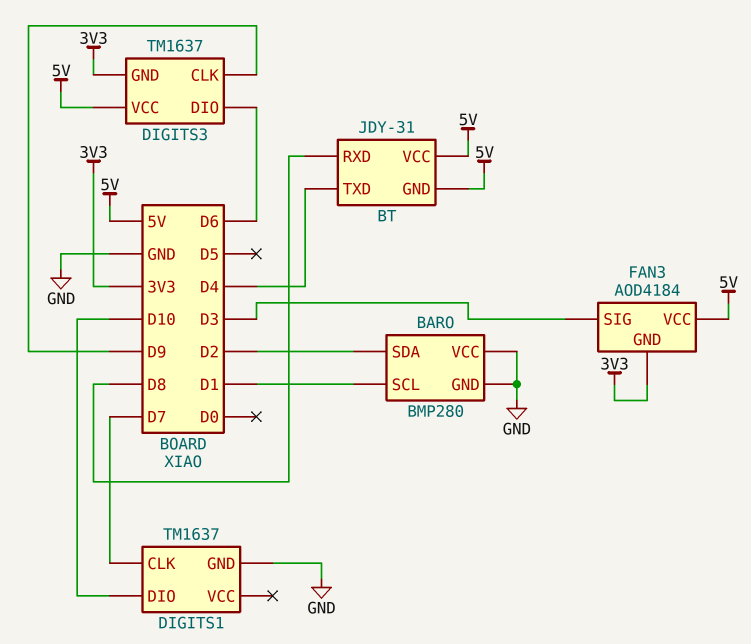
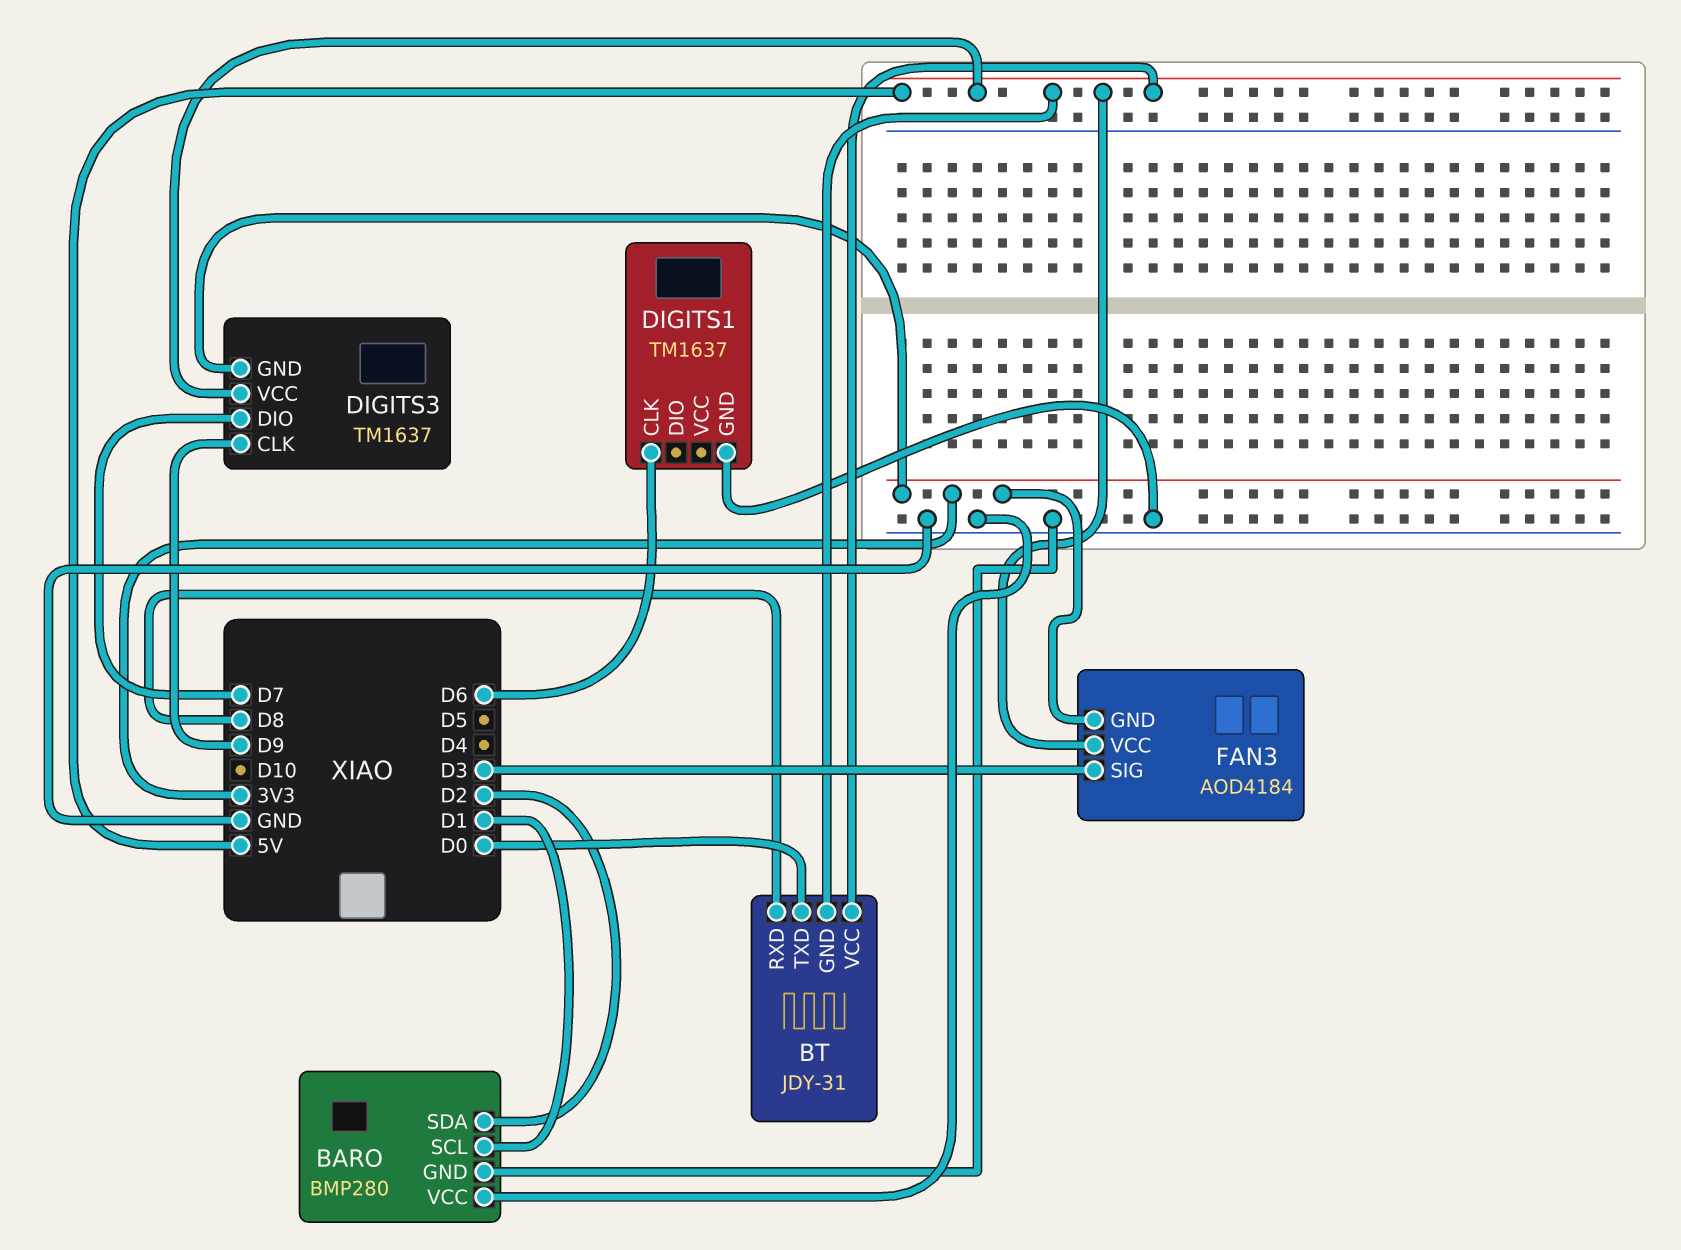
BT pin TXD: D4 -> D0
DIGITS1 pin CLK: D7 -> D6
DIGITS1 pin DIO: D10 -> none
DIGITS3 pin DIO: D6 -> D7

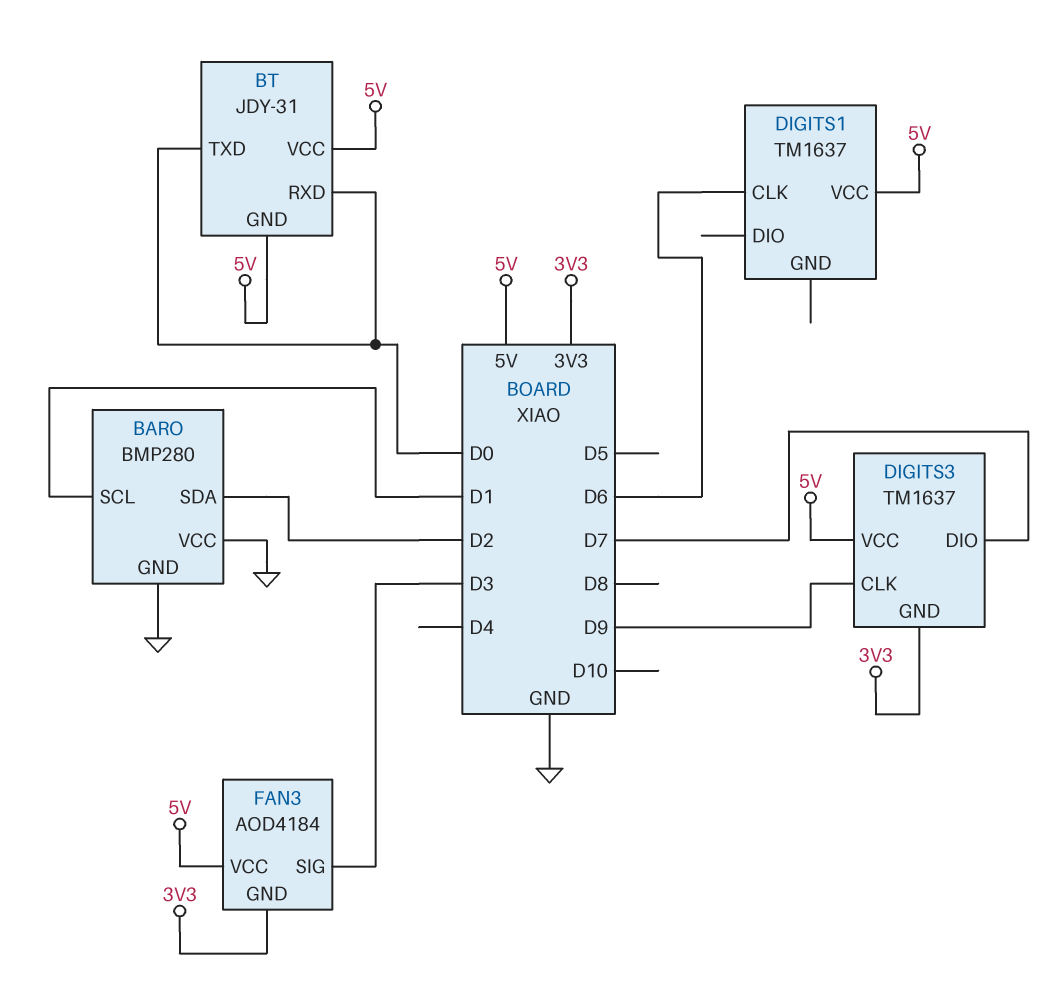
BT pin RXD: D8 -> D0
DIGITS1 pin GND: GND -> none
DIGITS1 pin VCC: none -> 5V

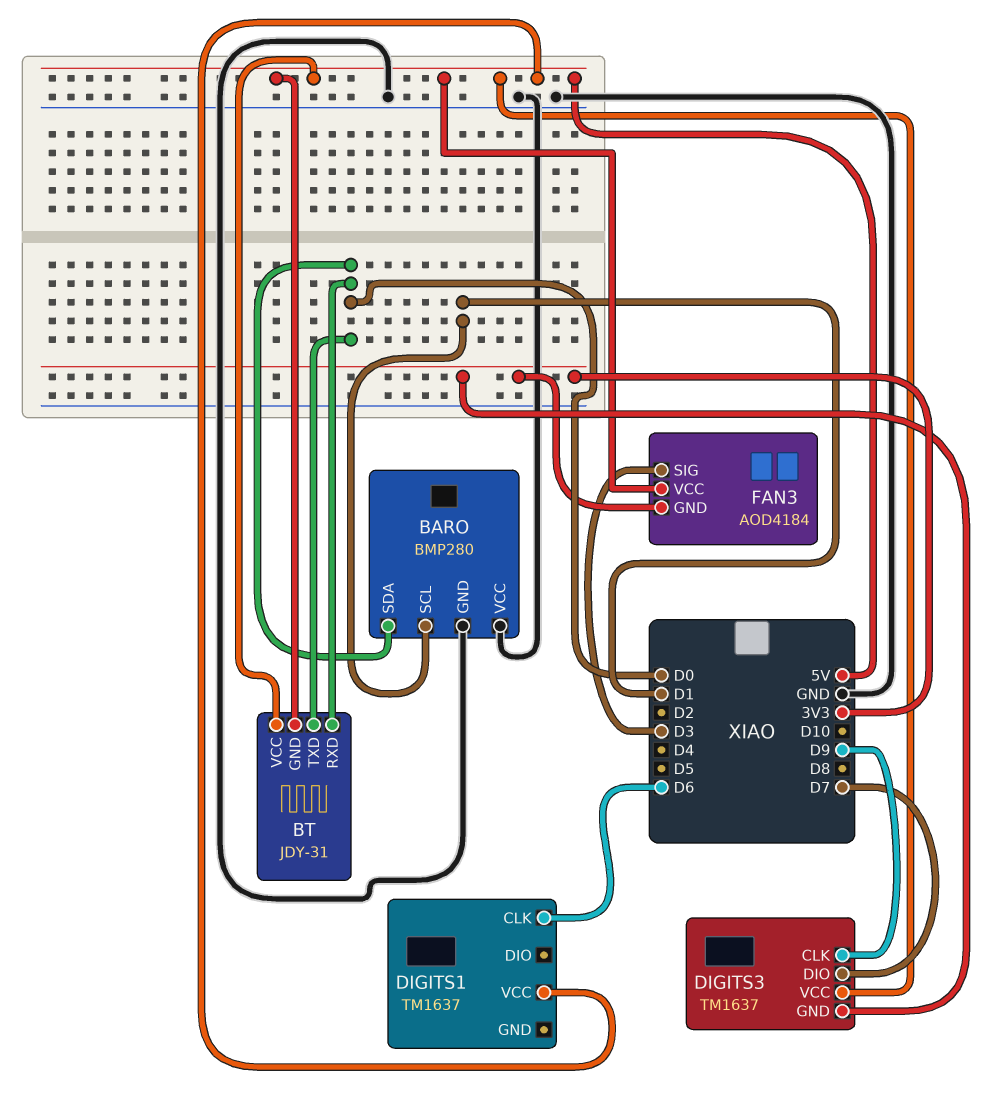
BARO pin SDA: D2 -> D0

